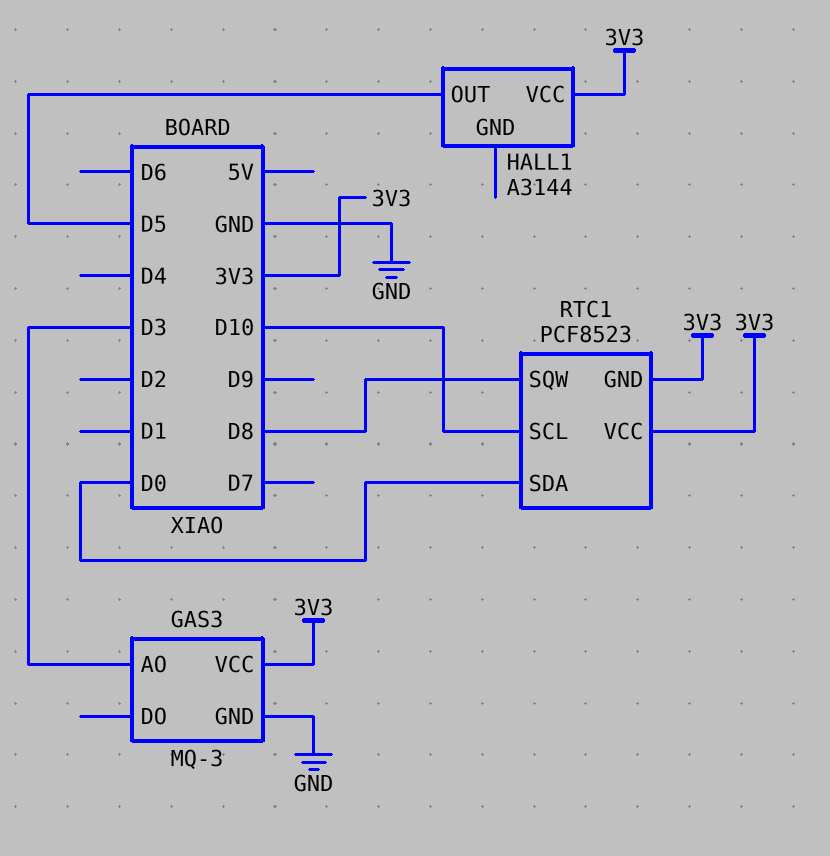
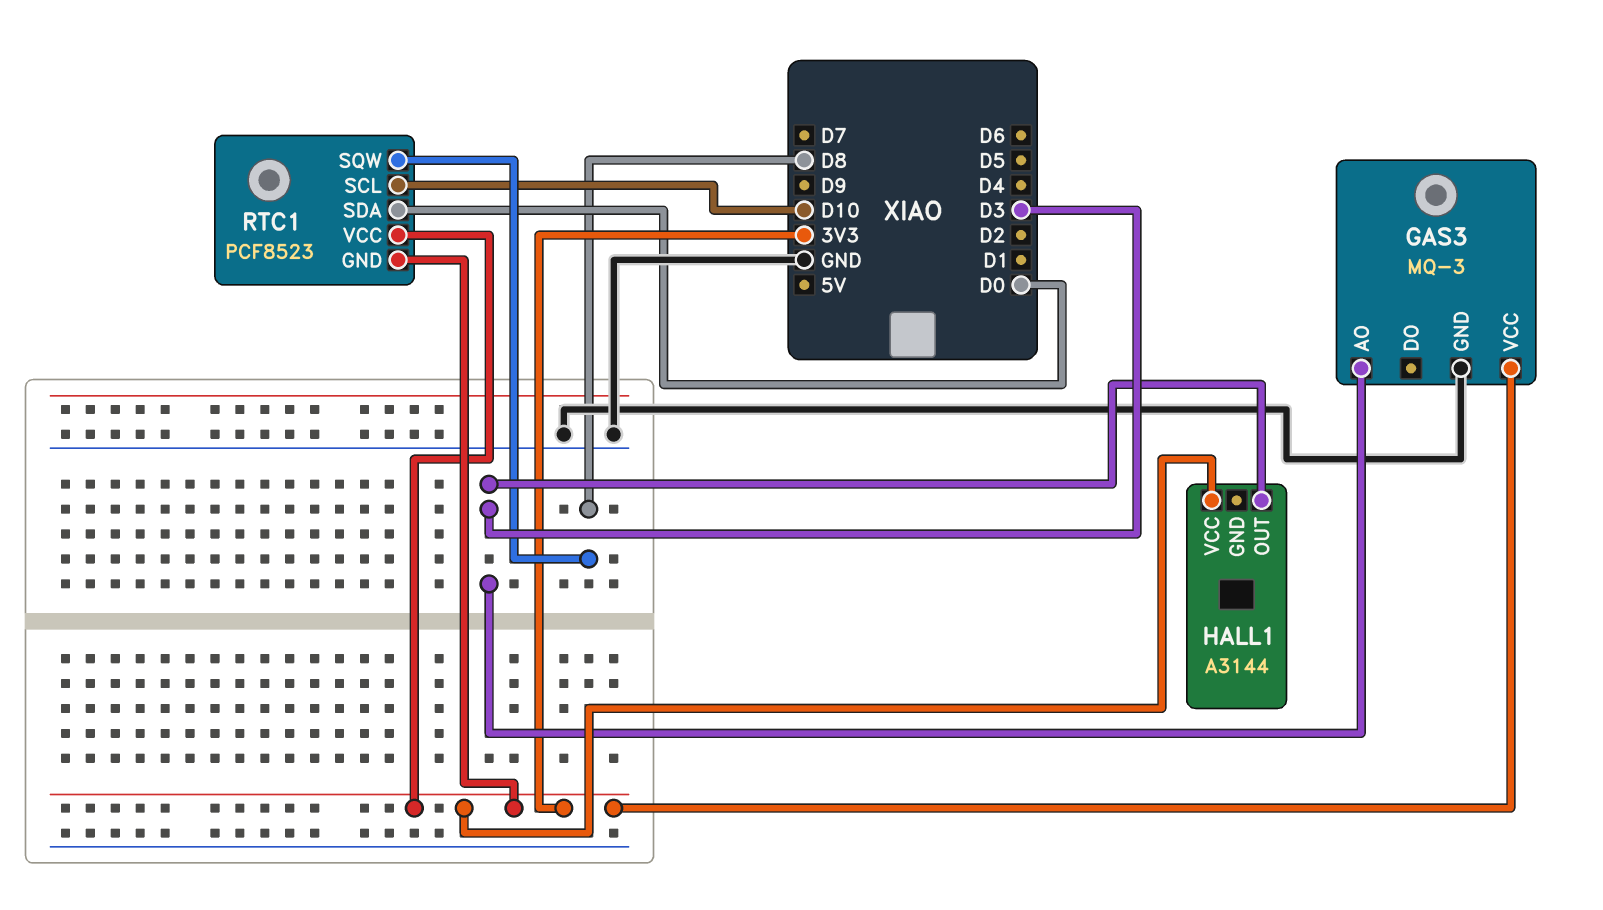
HALL1 pin OUT: D5 -> D3

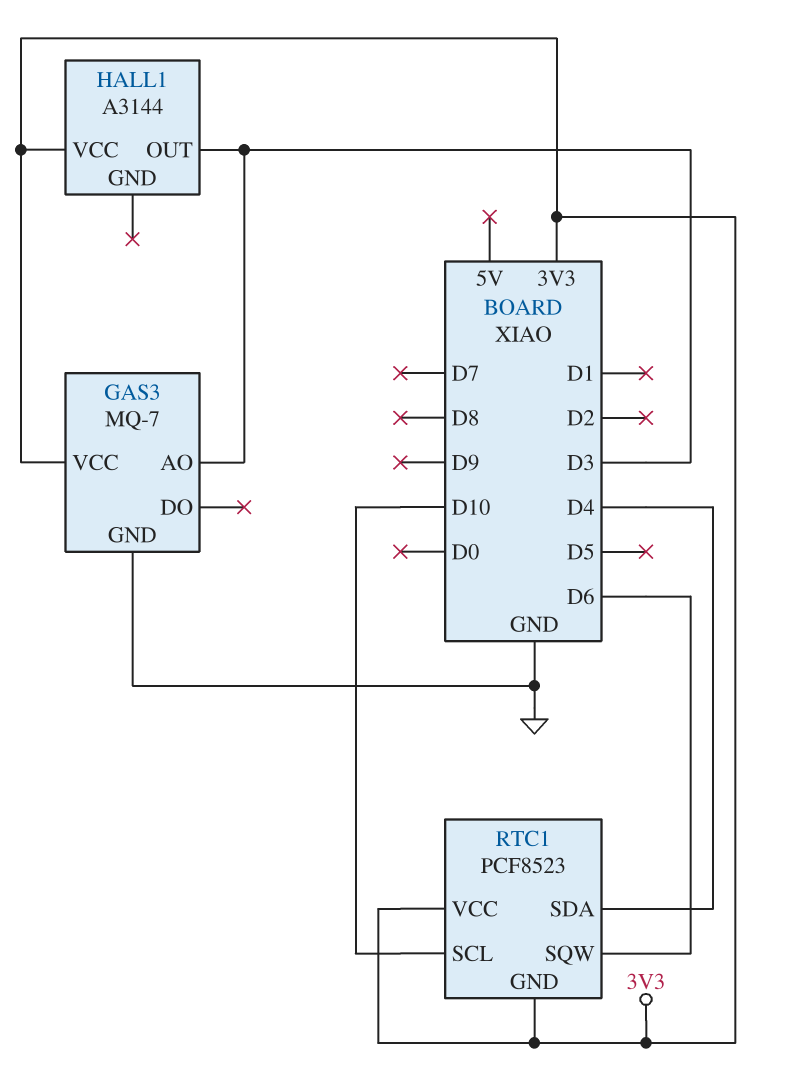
GAS3: MQ-3 -> MQ-7
RTC1 pin SDA: D0 -> D4
RTC1 pin SQW: D8 -> D6

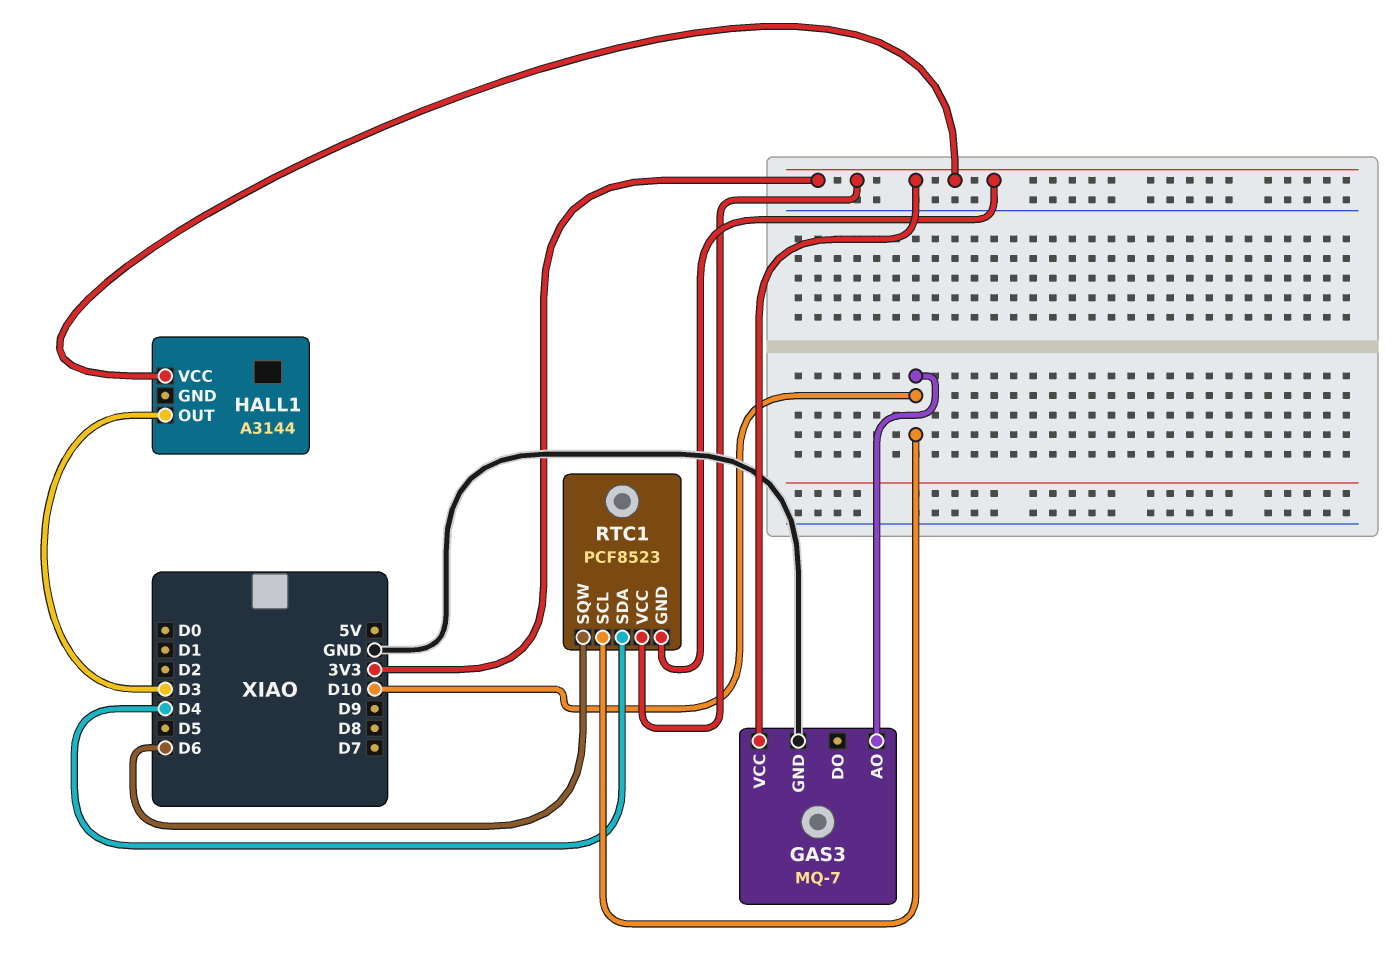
GAS3 pin AO: D3 -> D10

